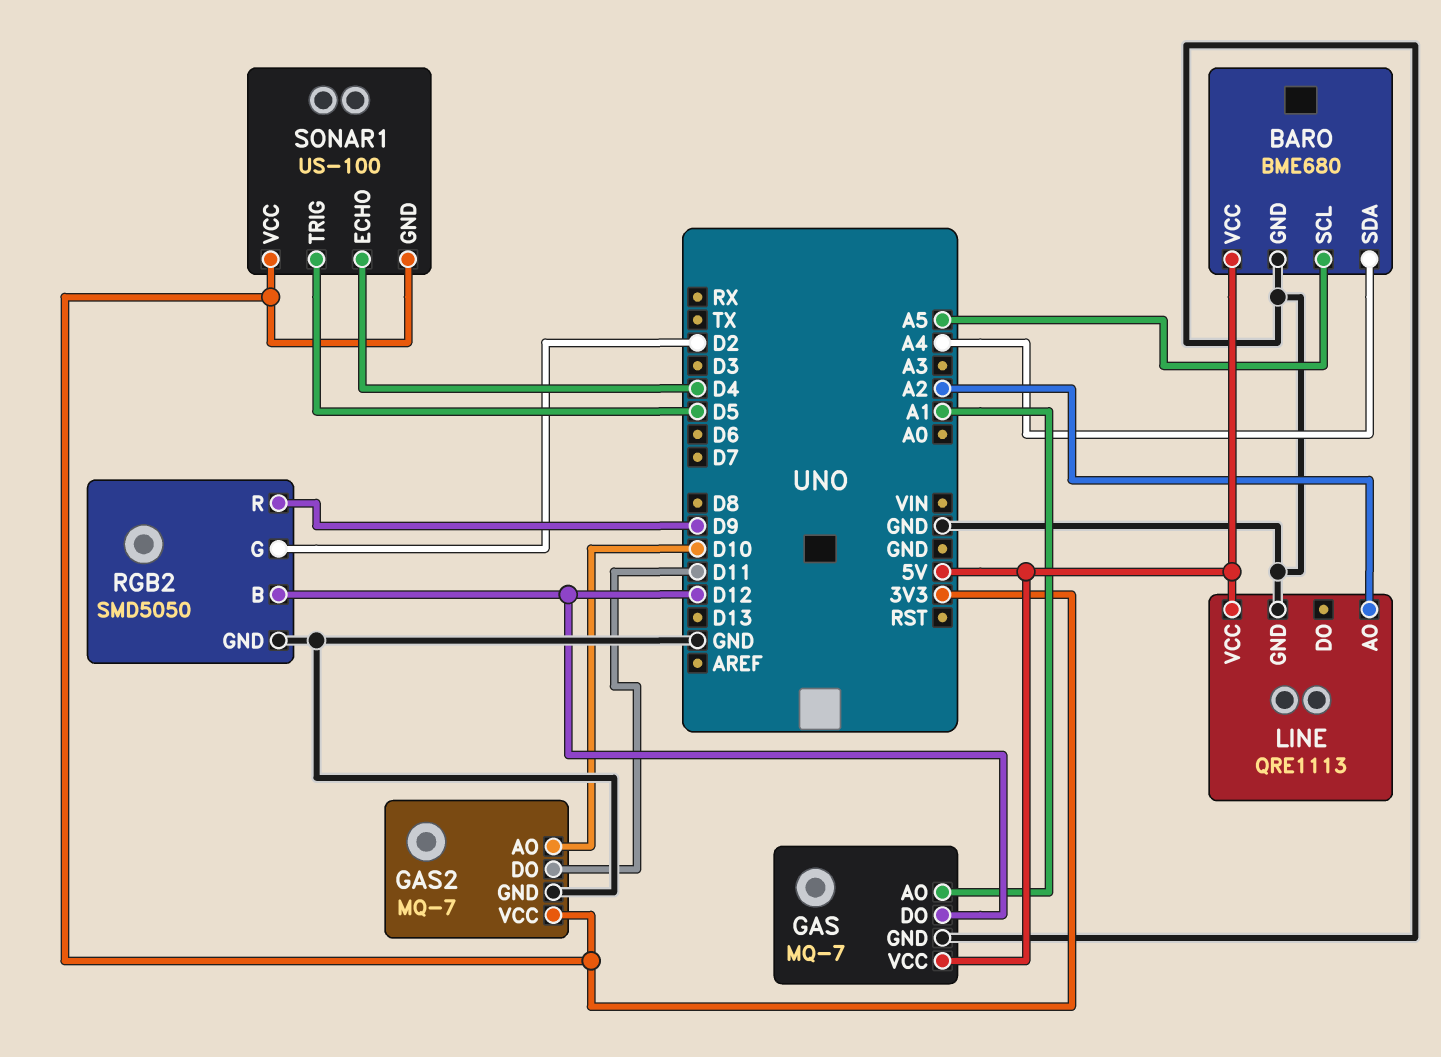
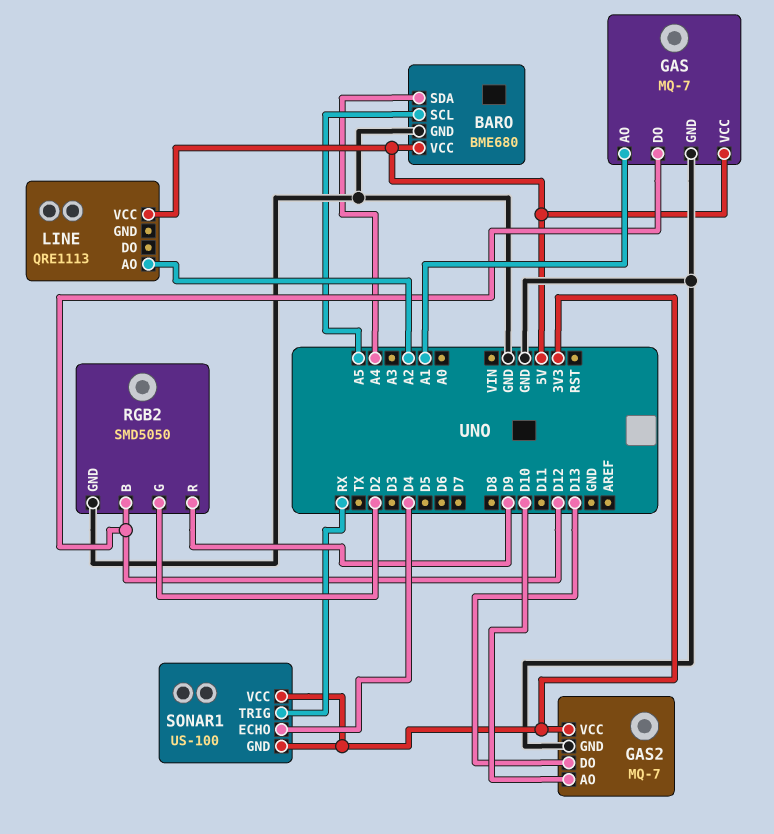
GAS2 pin DO: D11 -> D13
LINE pin GND: GND -> none
SONAR1 pin TRIG: D5 -> RX

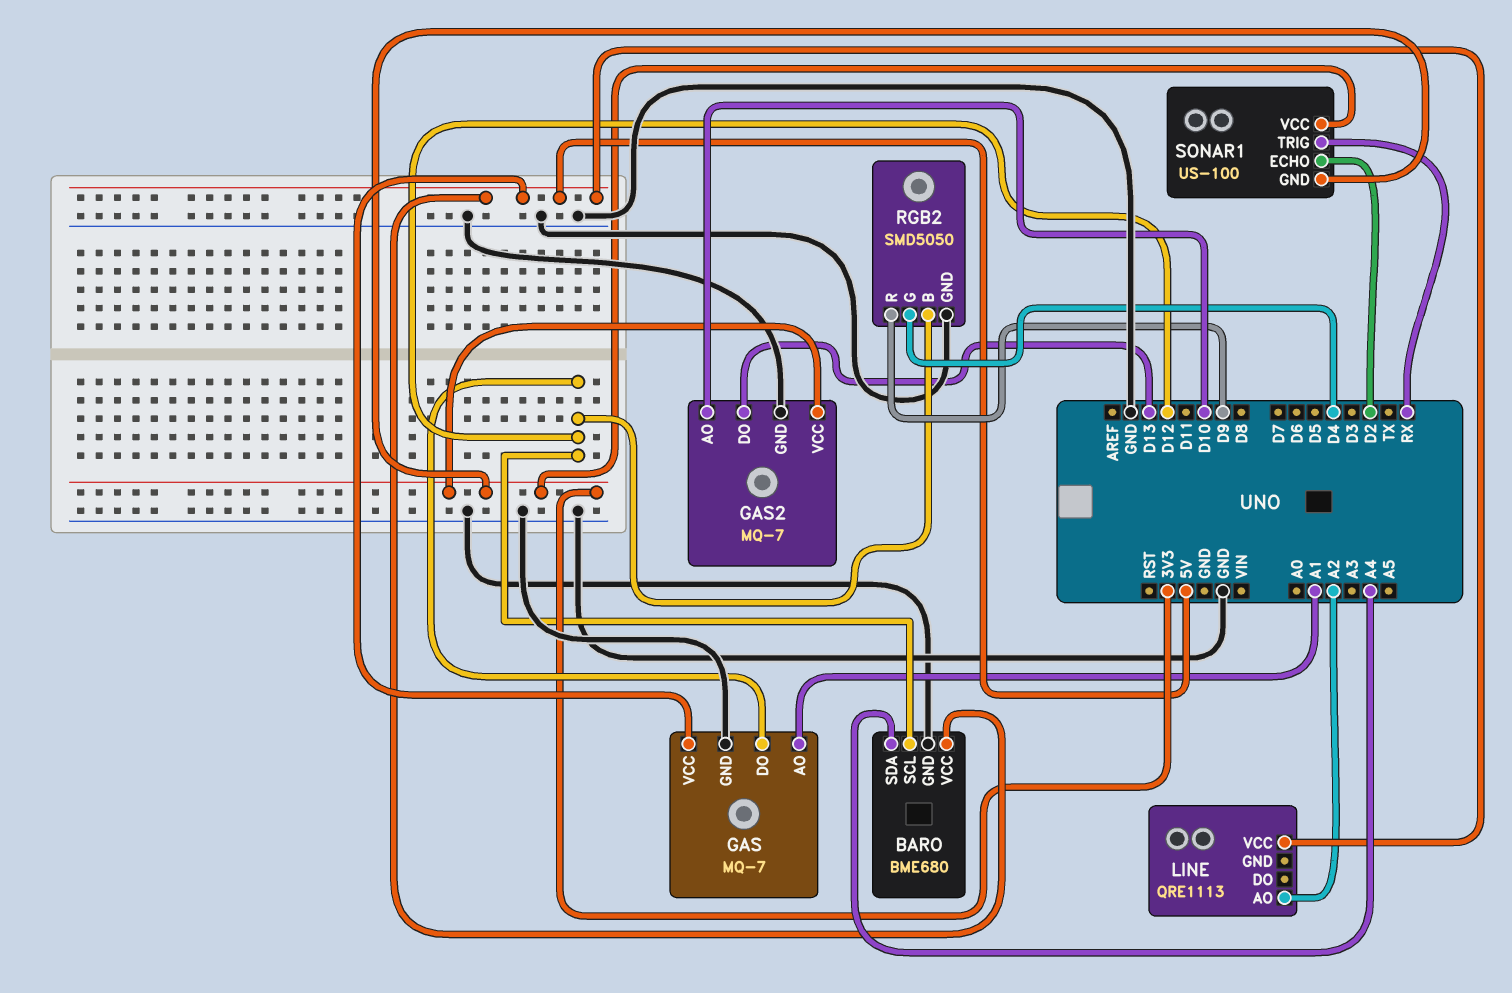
BARO pin SCL: A5 -> D12
RGB2 pin G: D2 -> D4
SONAR1 pin ECHO: D4 -> D2

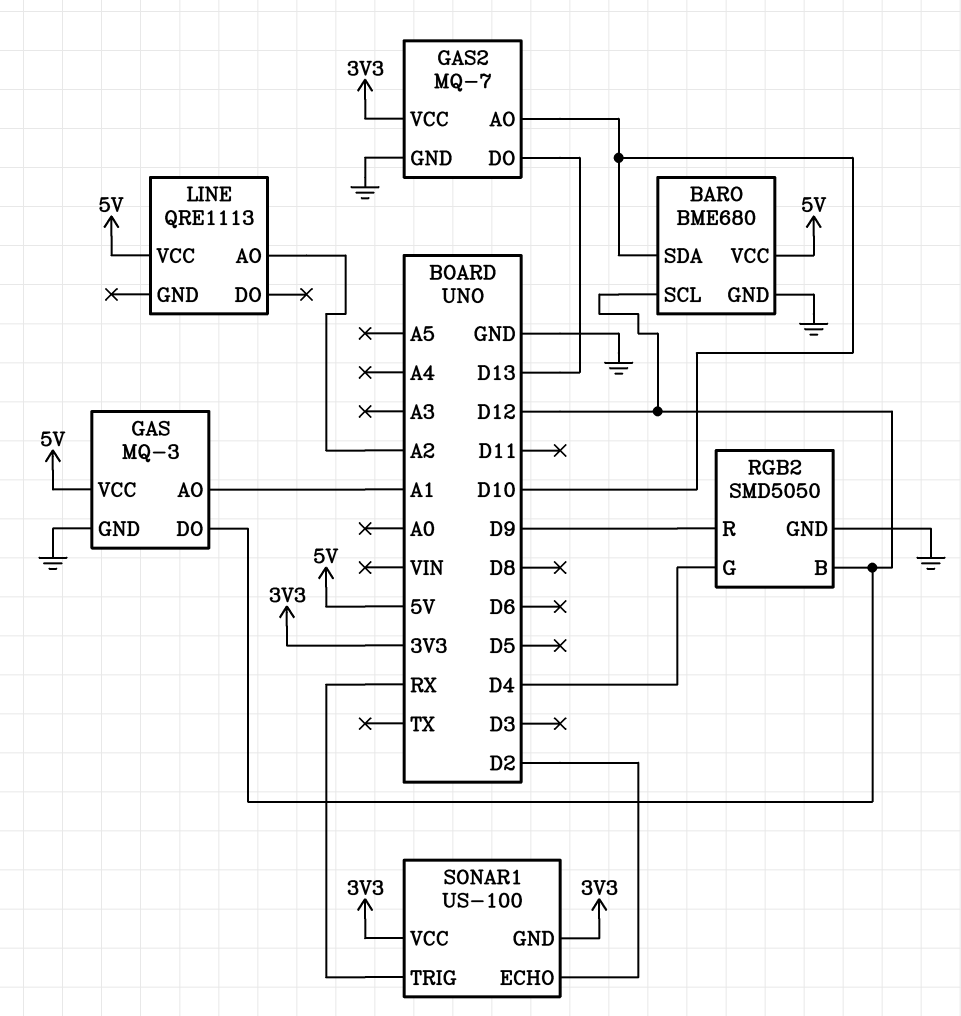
BARO pin SDA: A4 -> D10
GAS: MQ-7 -> MQ-3

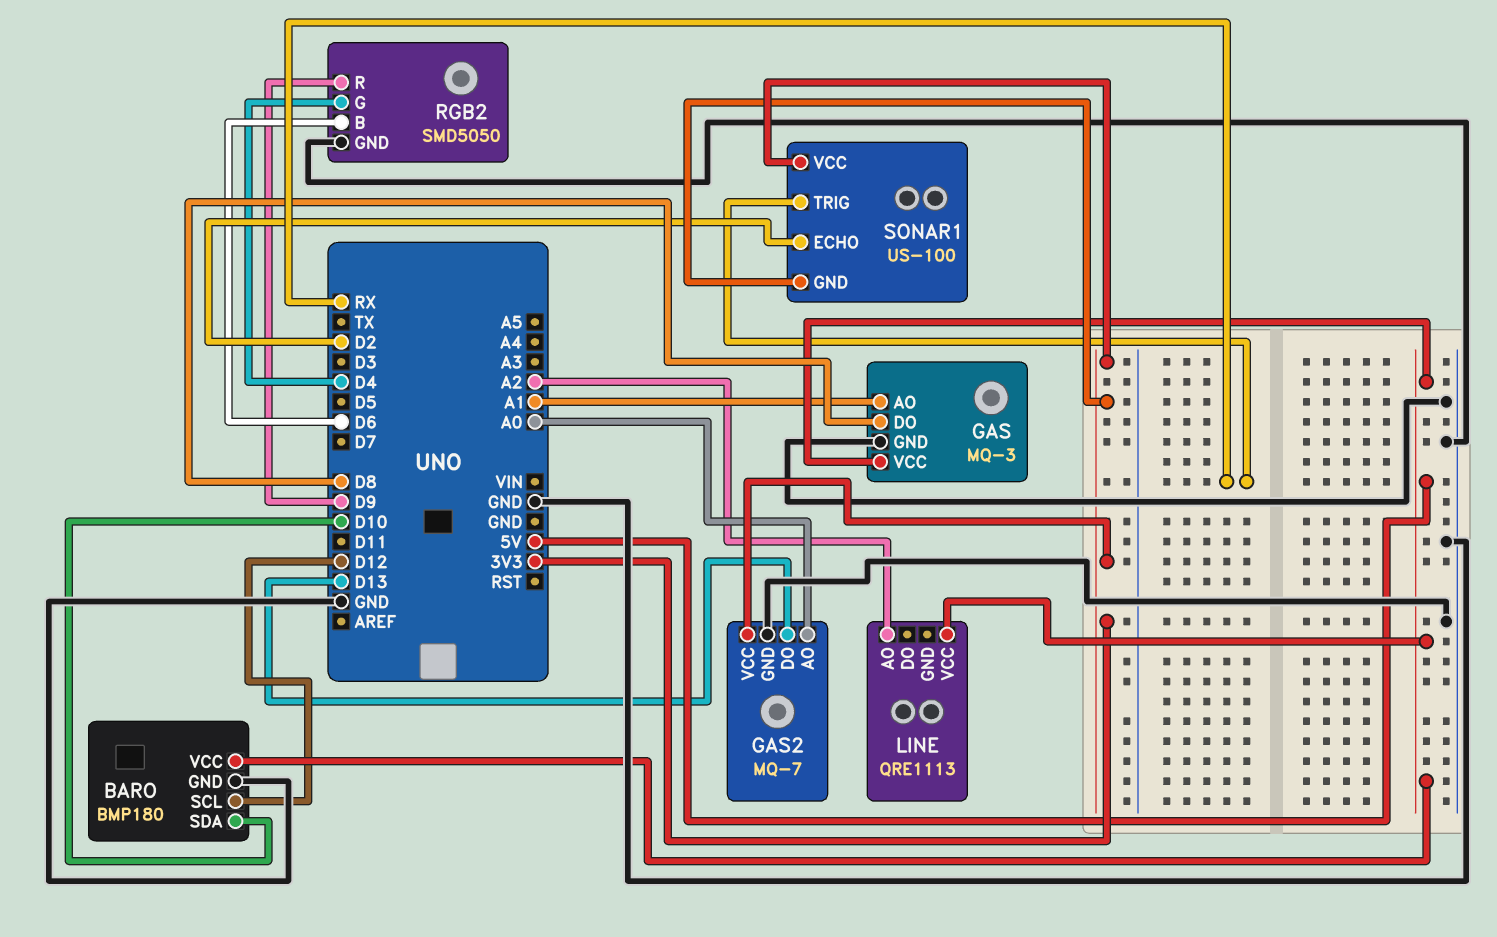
BARO: BME680 -> BMP180
GAS pin DO: D12 -> D8
GAS2 pin AO: D10 -> A0
RGB2 pin B: D12 -> D6

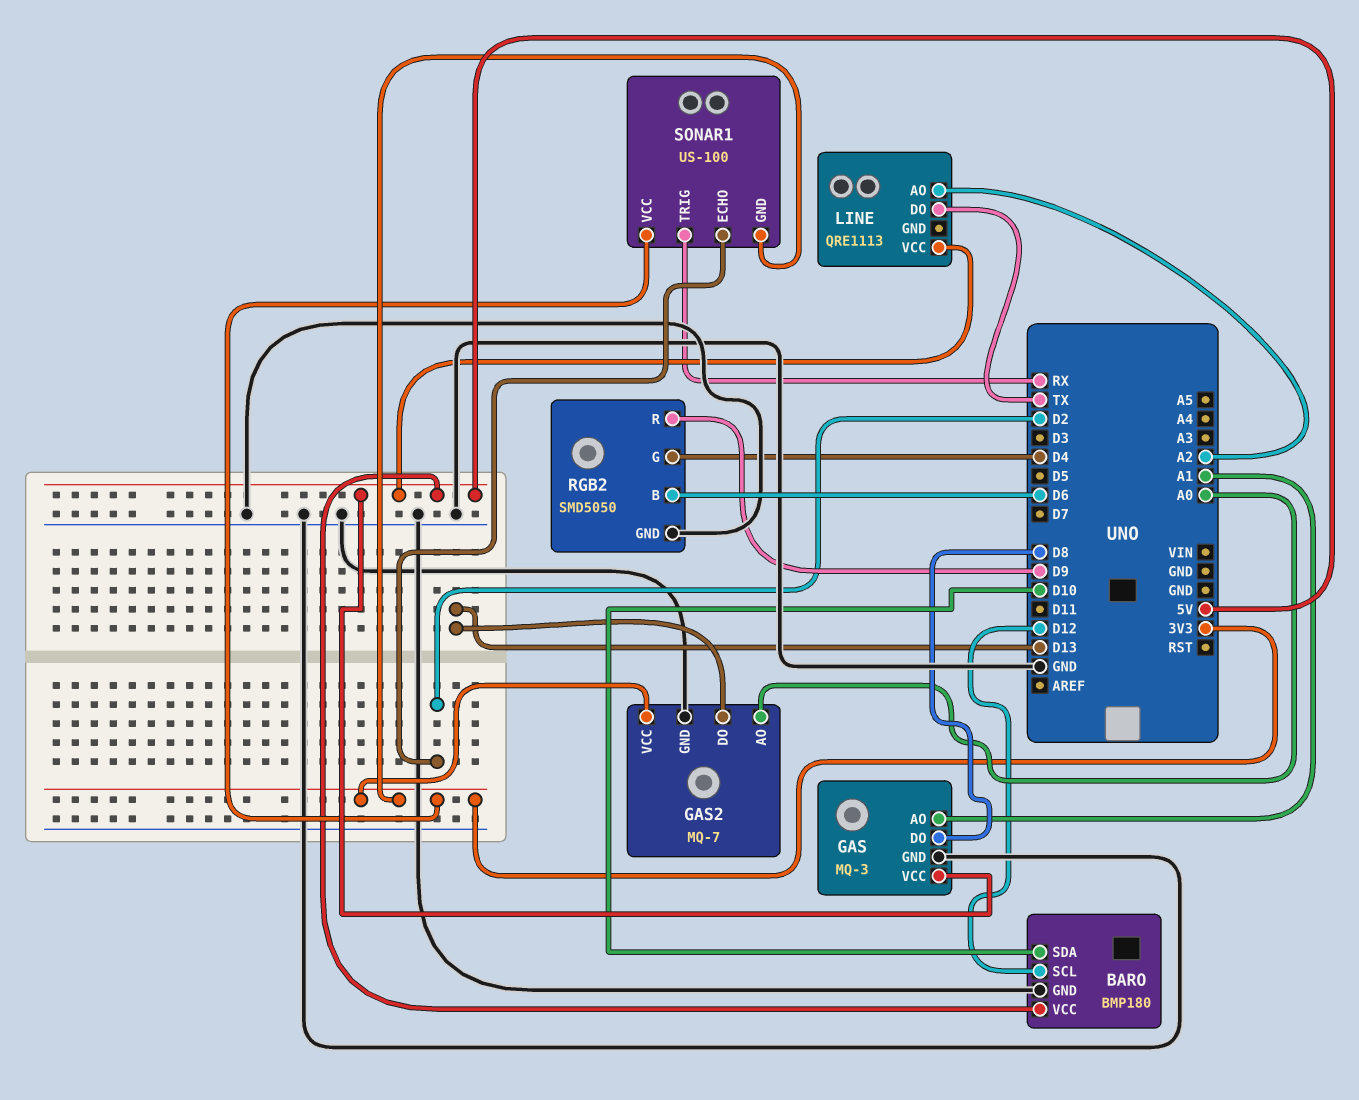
LINE pin DO: none -> TX

